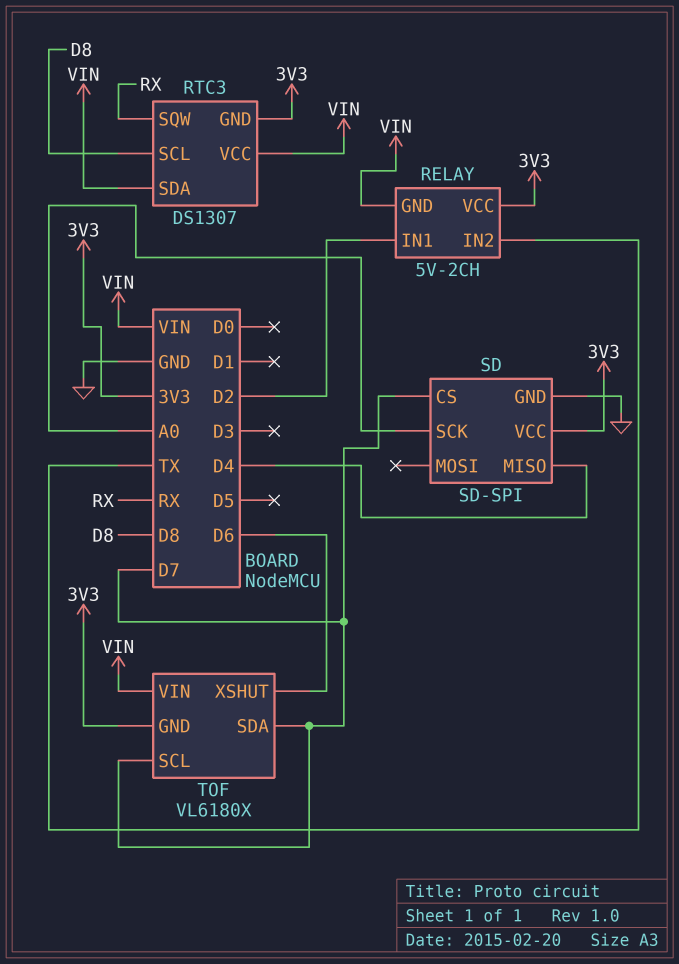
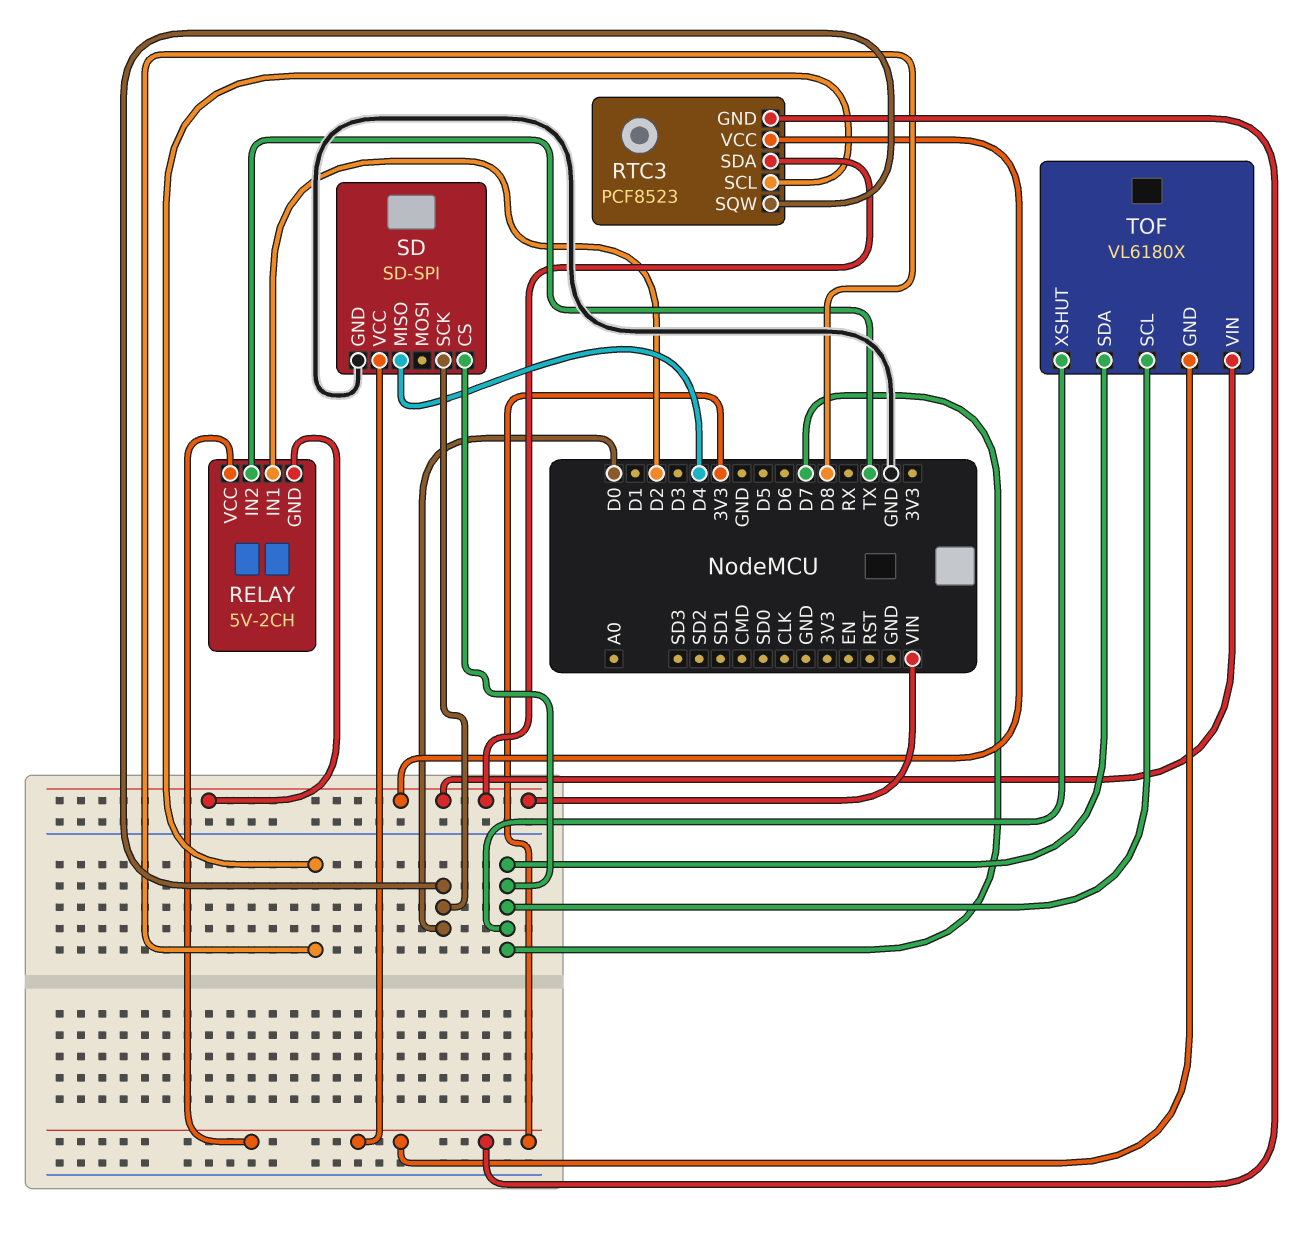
RTC3: DS1307 -> PCF8523
RTC3 pin SQW: RX -> D0
SD pin SCK: A0 -> D0
TOF pin XSHUT: D6 -> D7

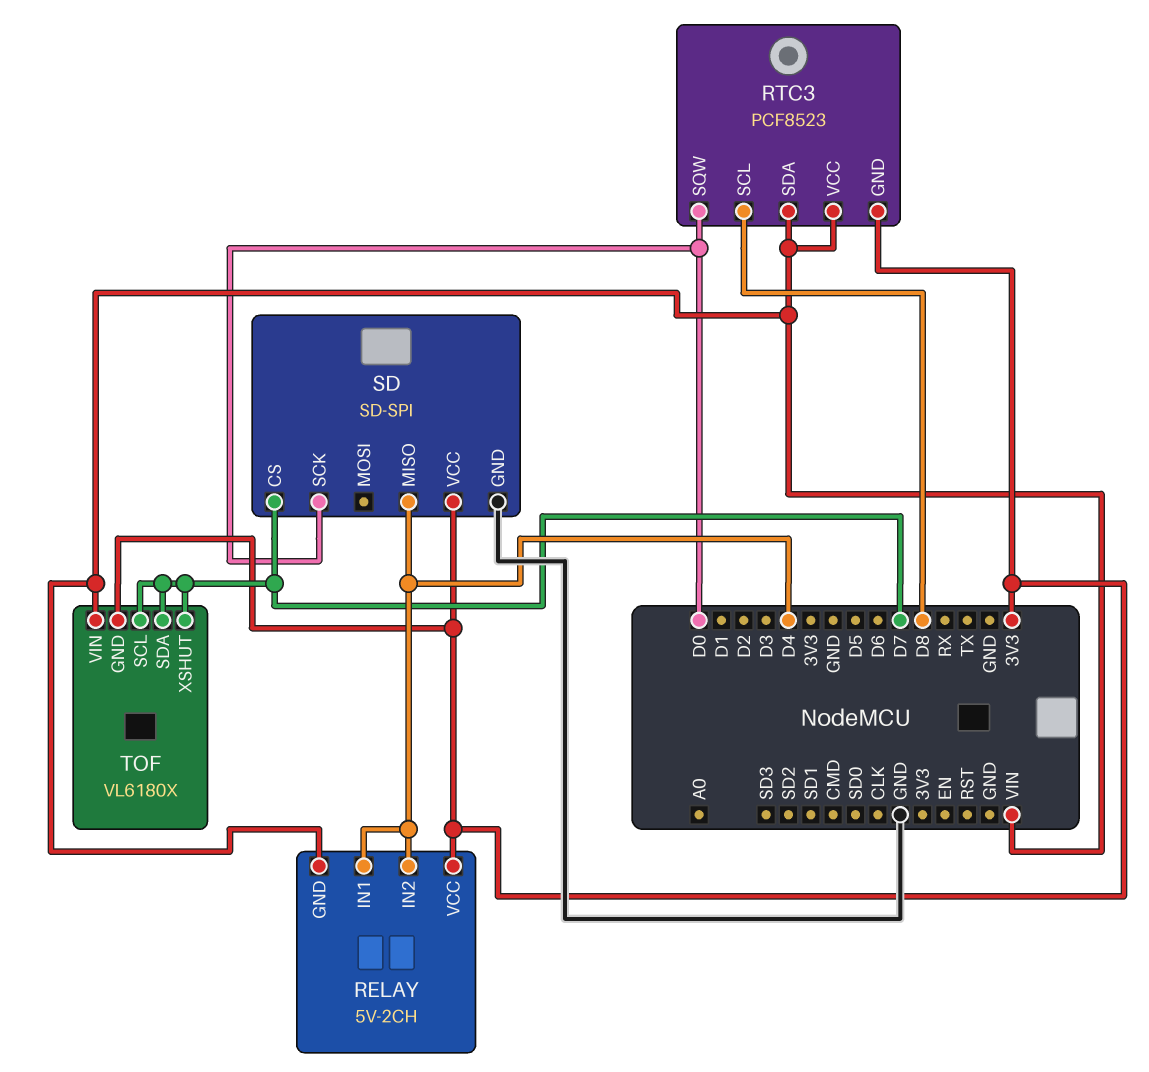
RELAY pin IN1: D2 -> D4
RELAY pin IN2: TX -> D4

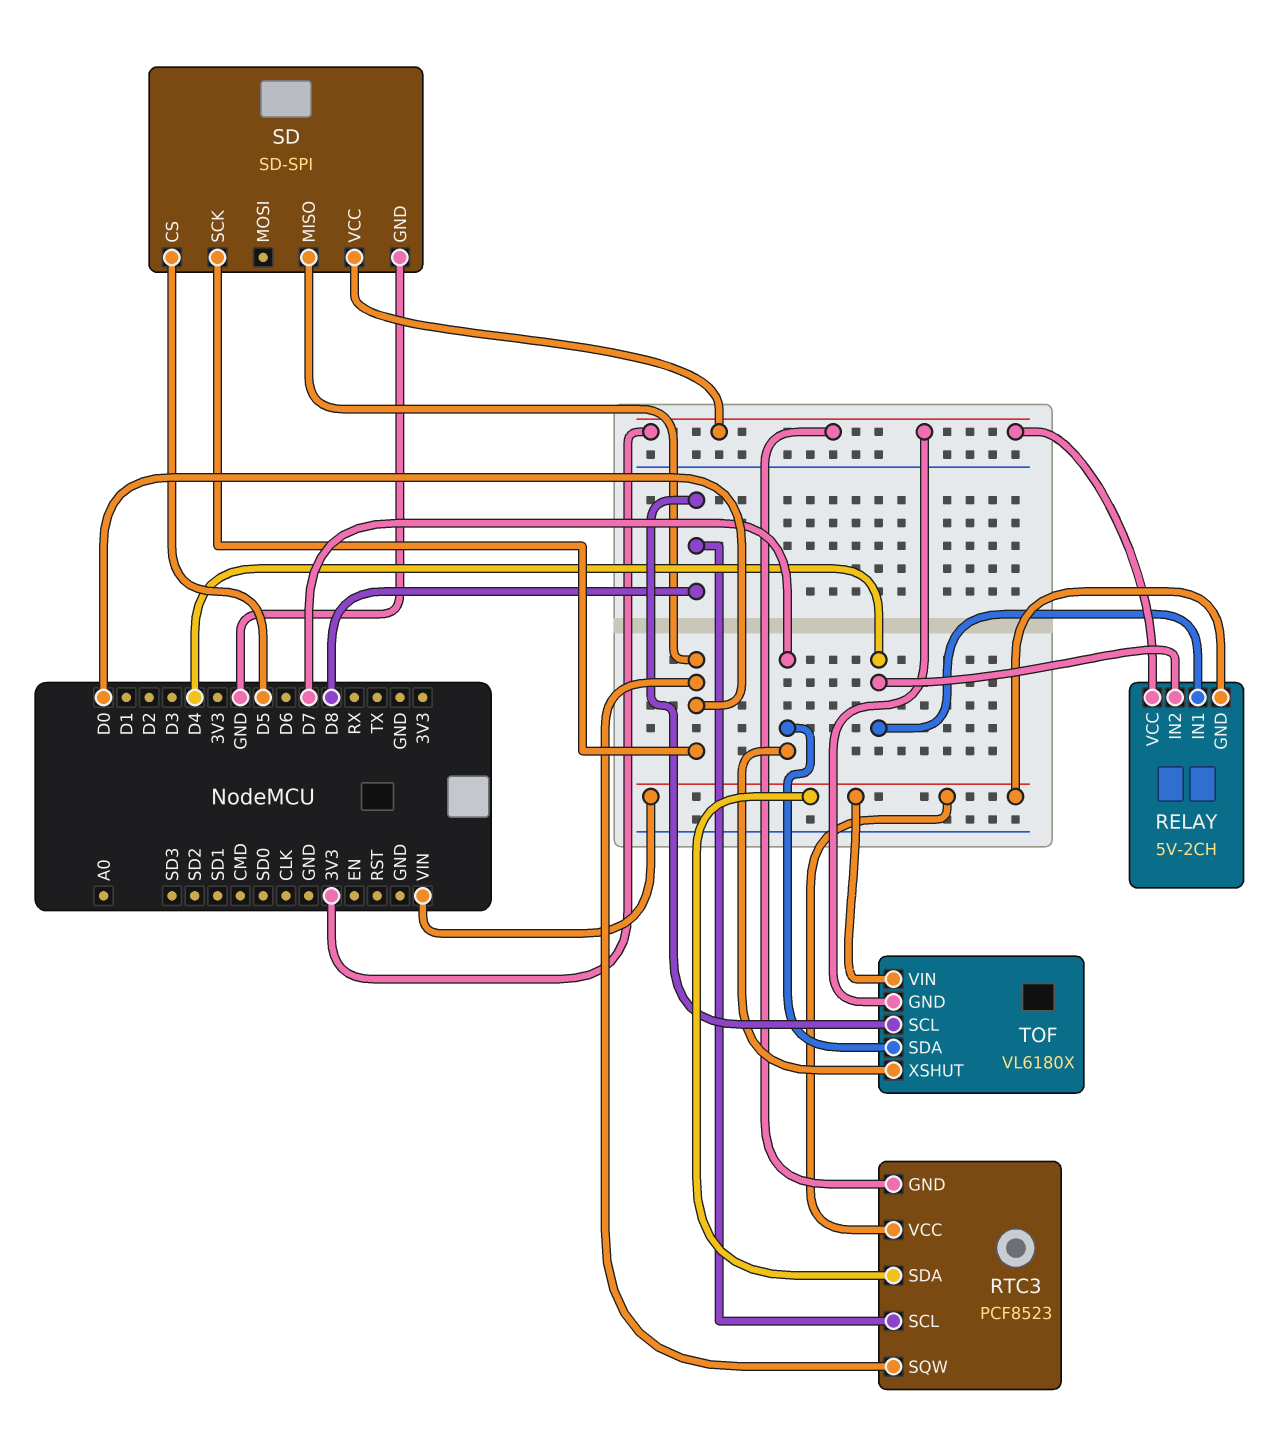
SD pin CS: D7 -> D5
SD pin MISO: D4 -> D0
TOF pin SCL: D7 -> D8

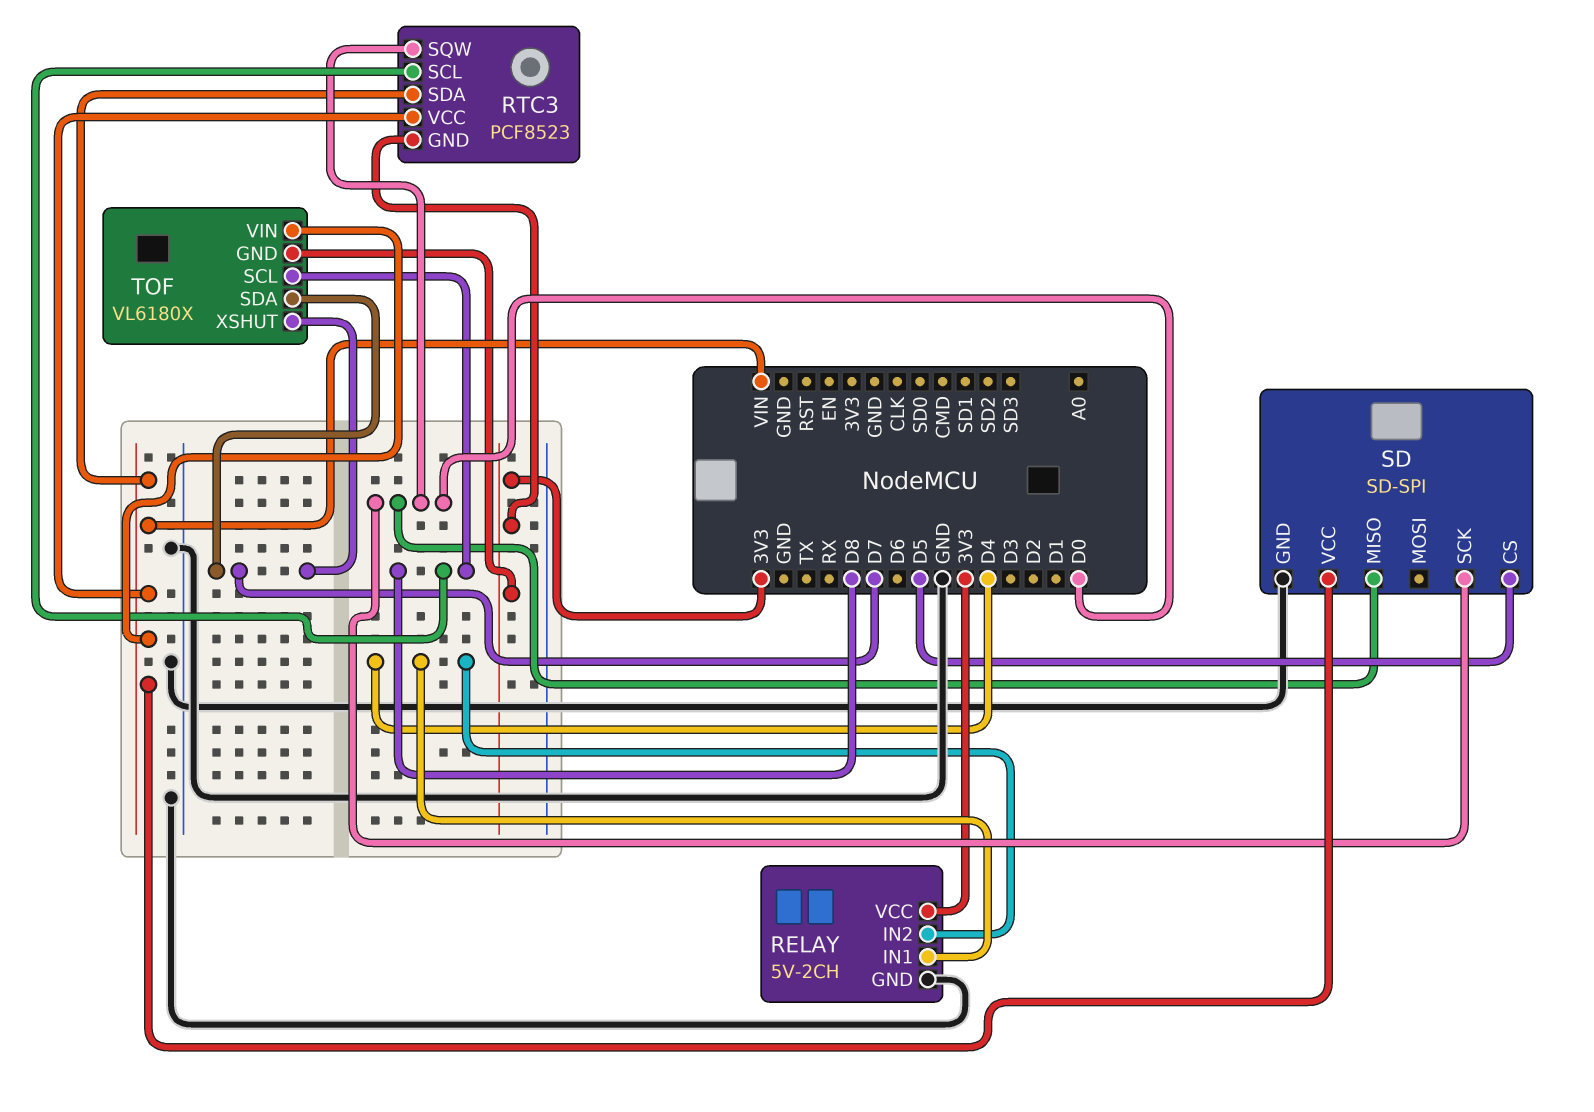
RELAY pin GND: VIN -> GND
SD pin VCC: 3V3 -> VIN

